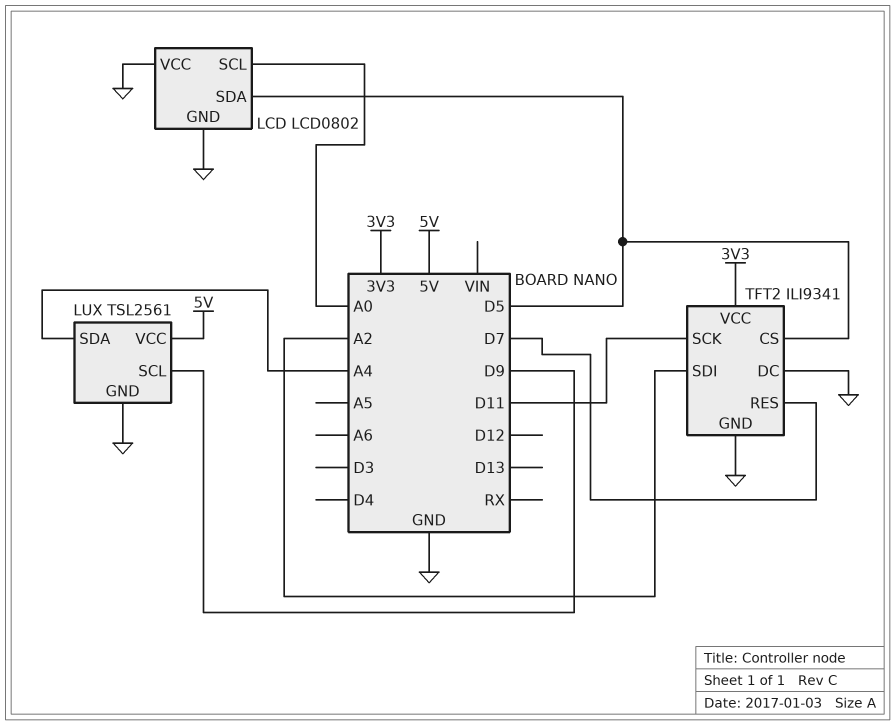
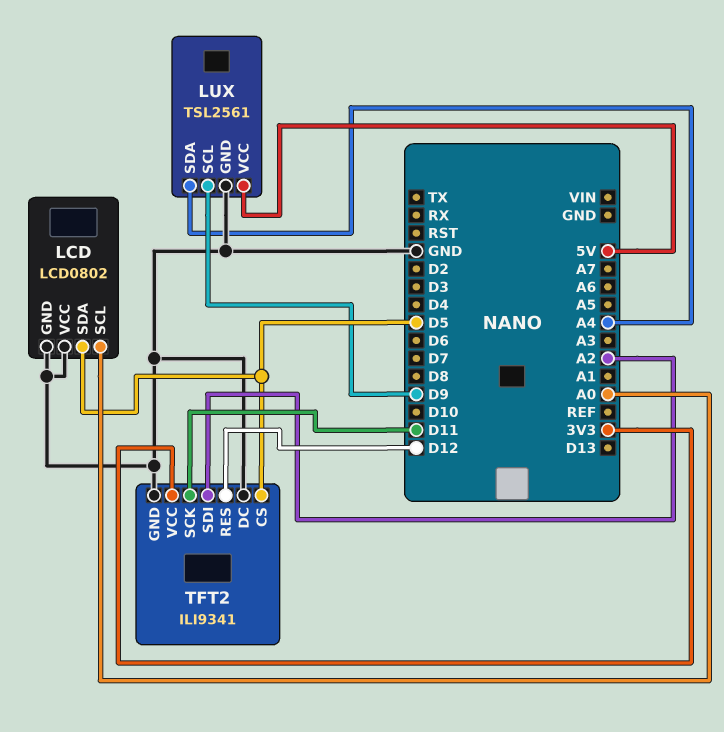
TFT2 pin RES: D7 -> D12

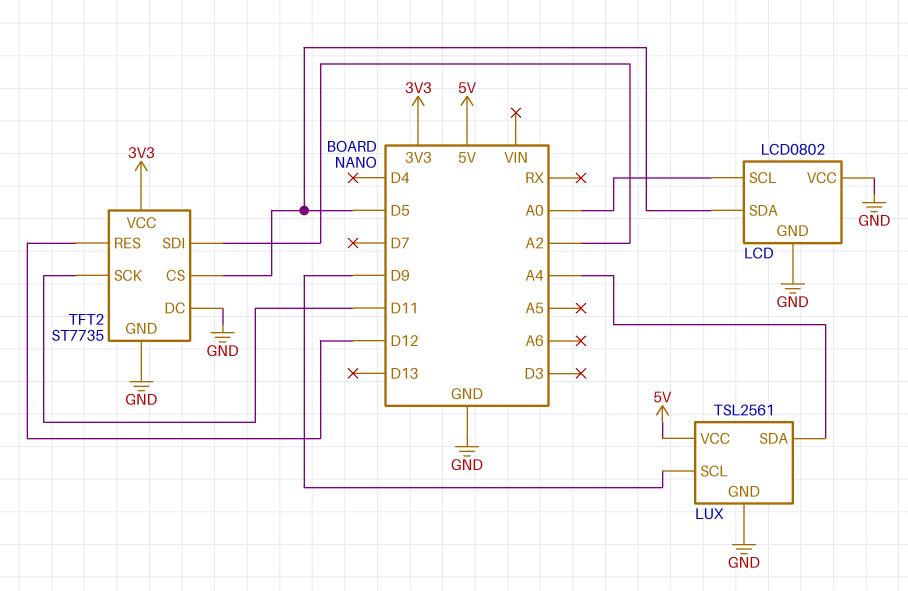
TFT2: ILI9341 -> ST7735

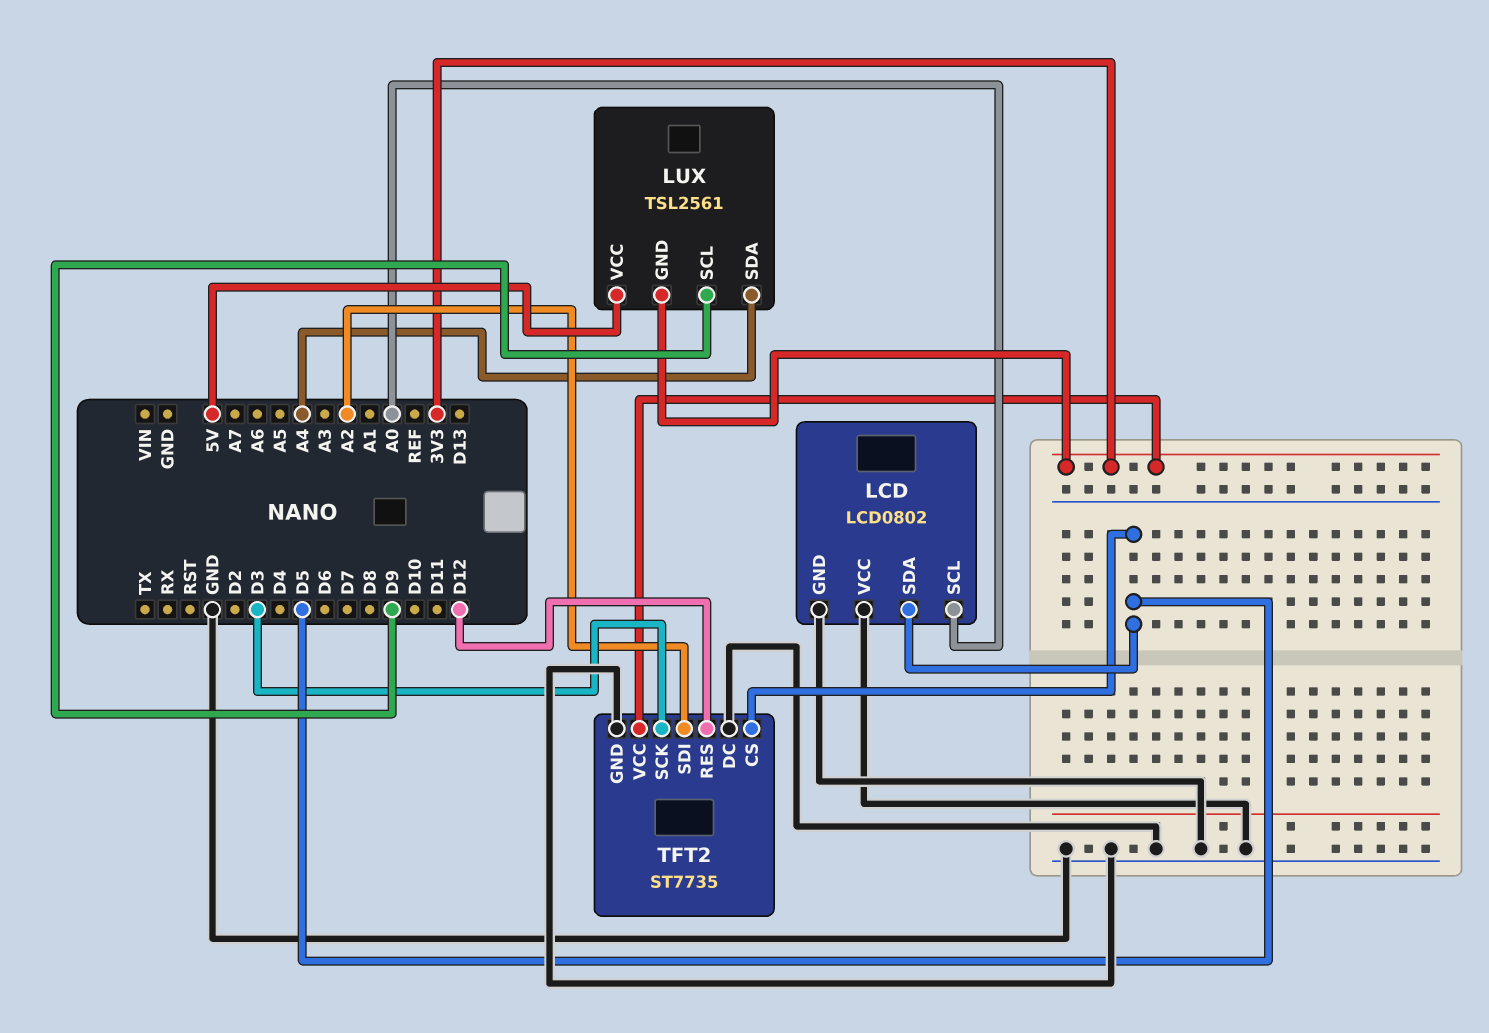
LUX pin GND: GND -> 3V3
TFT2 pin SCK: D11 -> D3

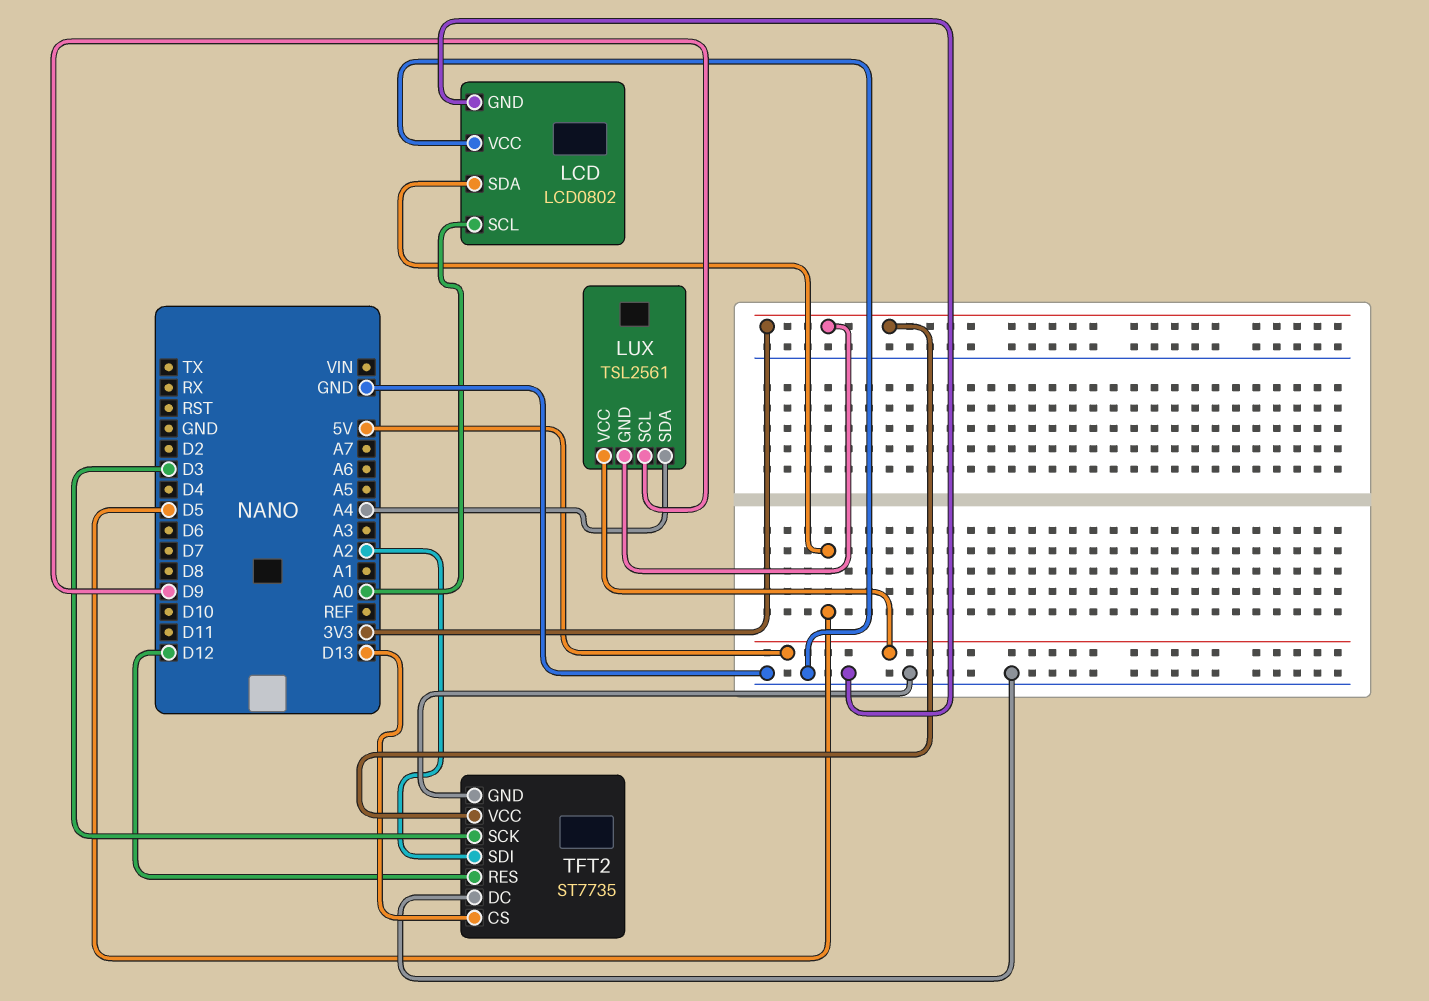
TFT2 pin CS: D5 -> D13

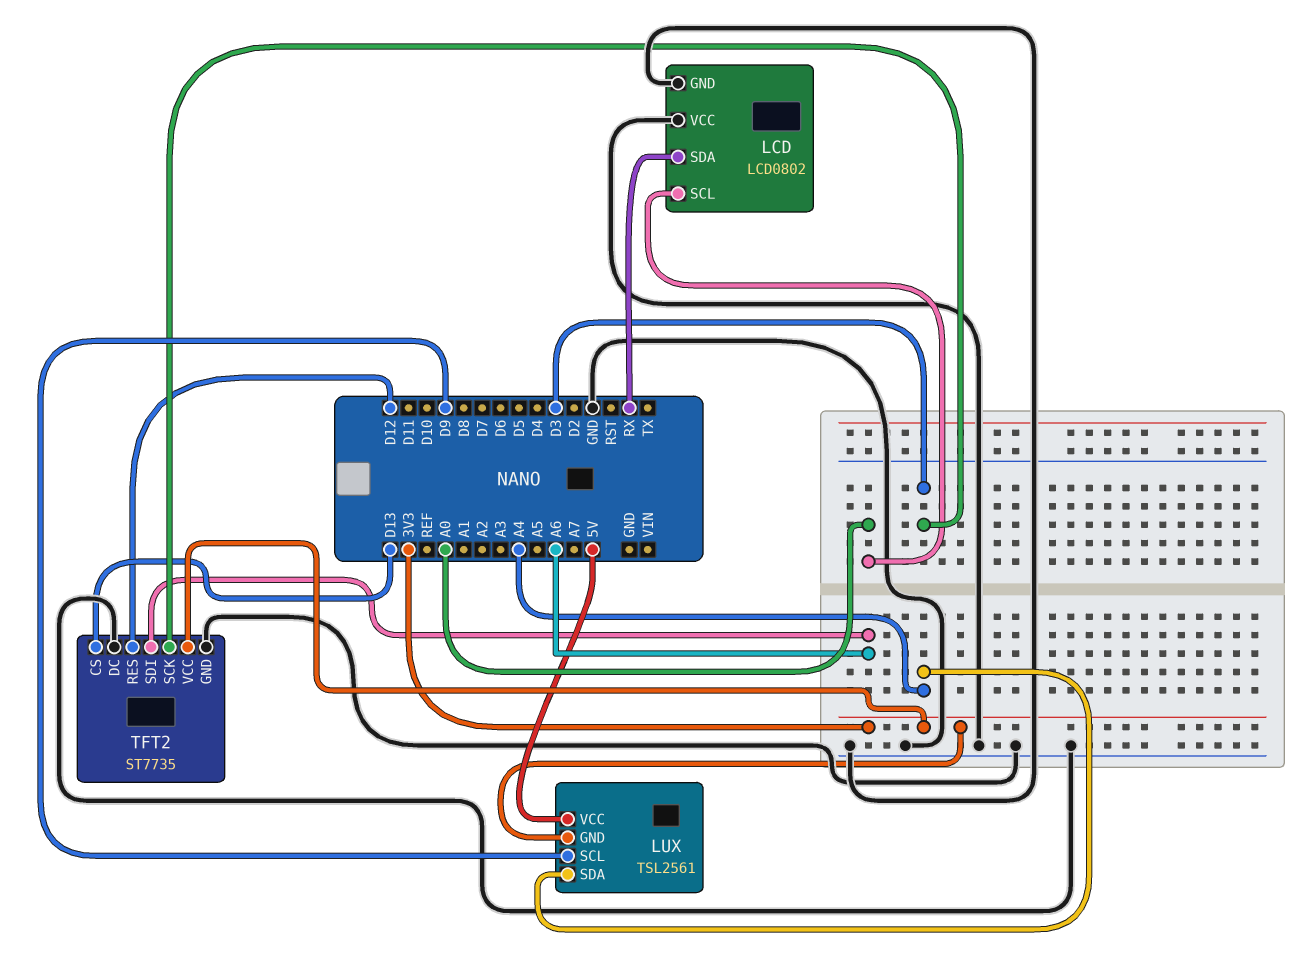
LCD pin SDA: D5 -> RX
TFT2 pin SDI: A2 -> A6

